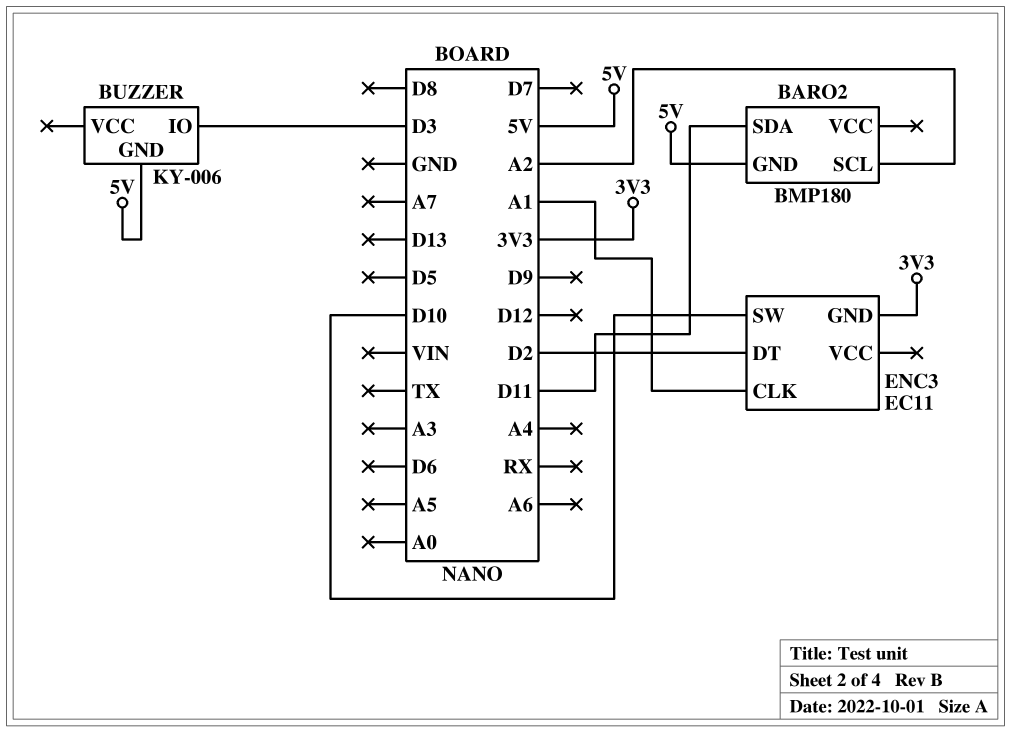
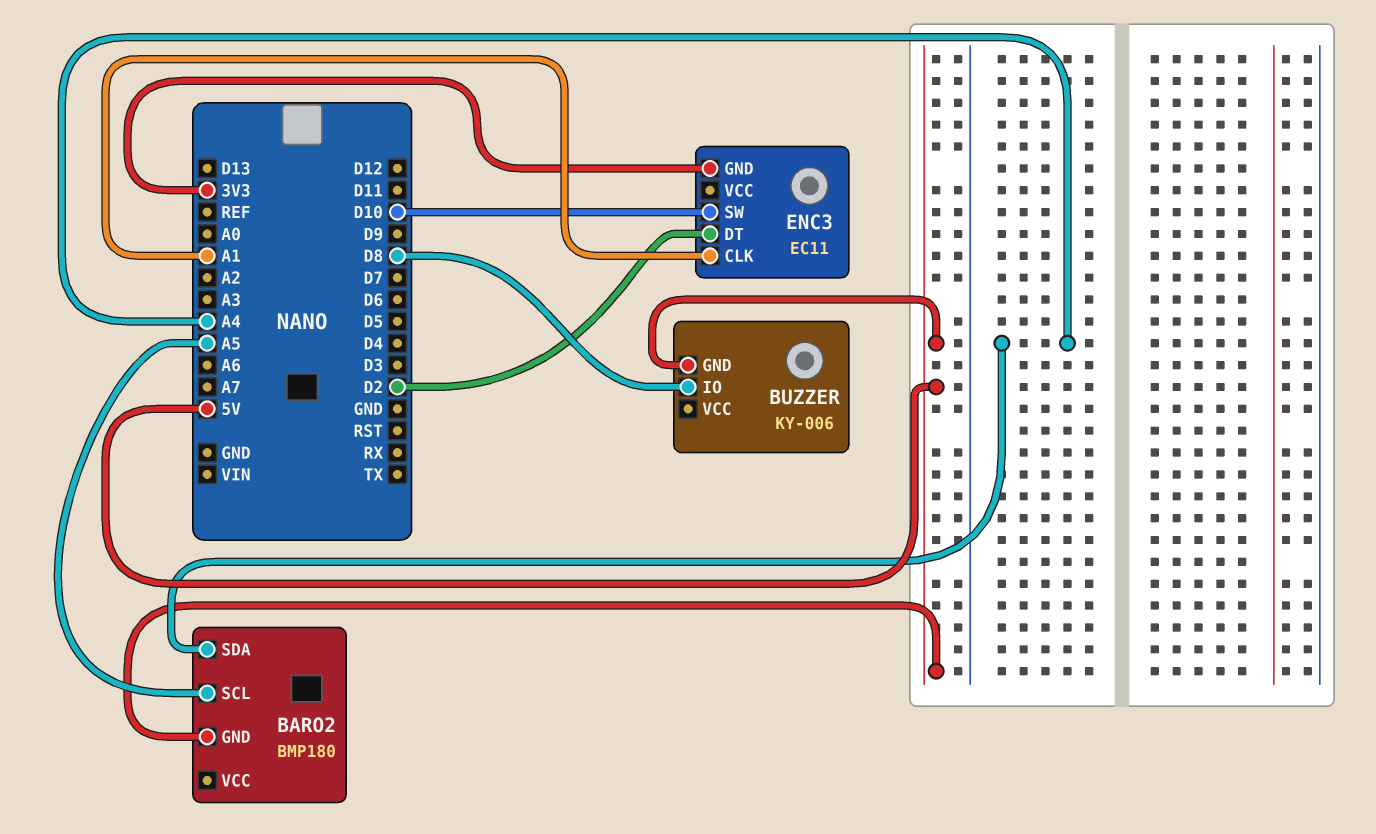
BARO2 pin SCL: A2 -> A5
BARO2 pin SDA: D11 -> A4
BUZZER pin IO: D3 -> D8

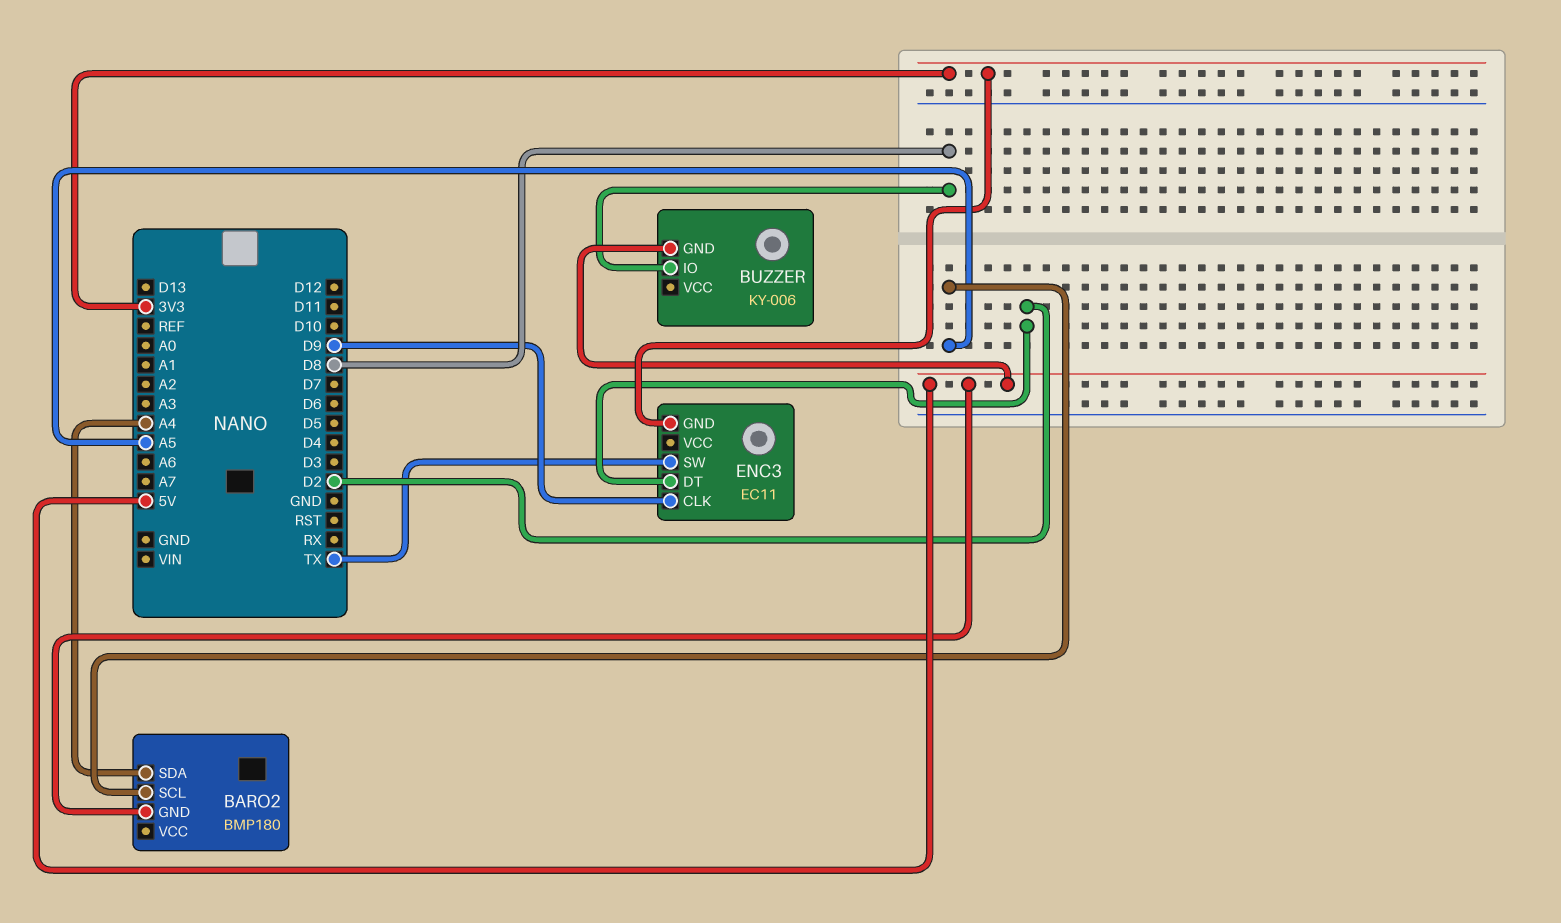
ENC3 pin CLK: A1 -> D9
ENC3 pin SW: D10 -> TX

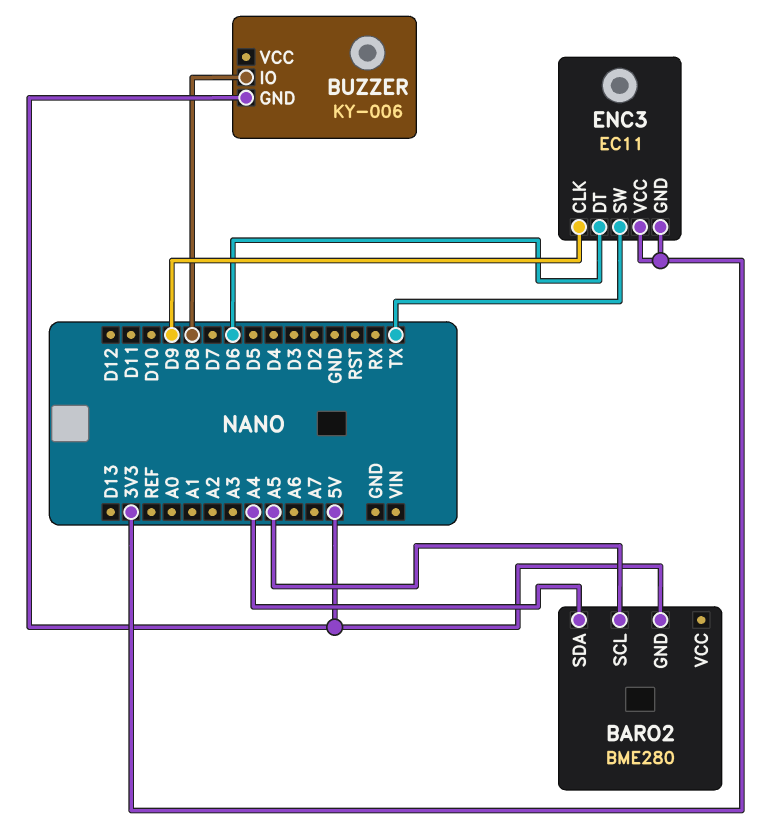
BARO2: BMP180 -> BME280
ENC3 pin DT: D2 -> D6
ENC3 pin VCC: none -> 3V3

